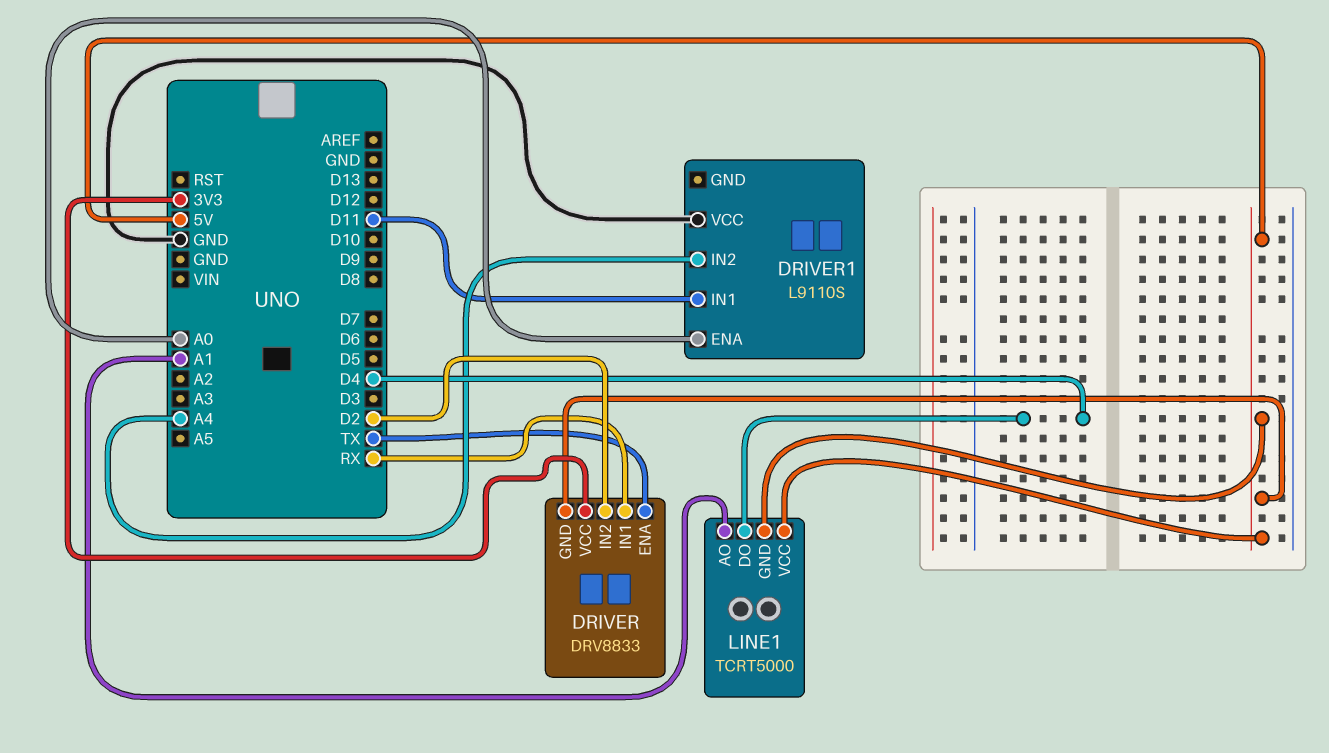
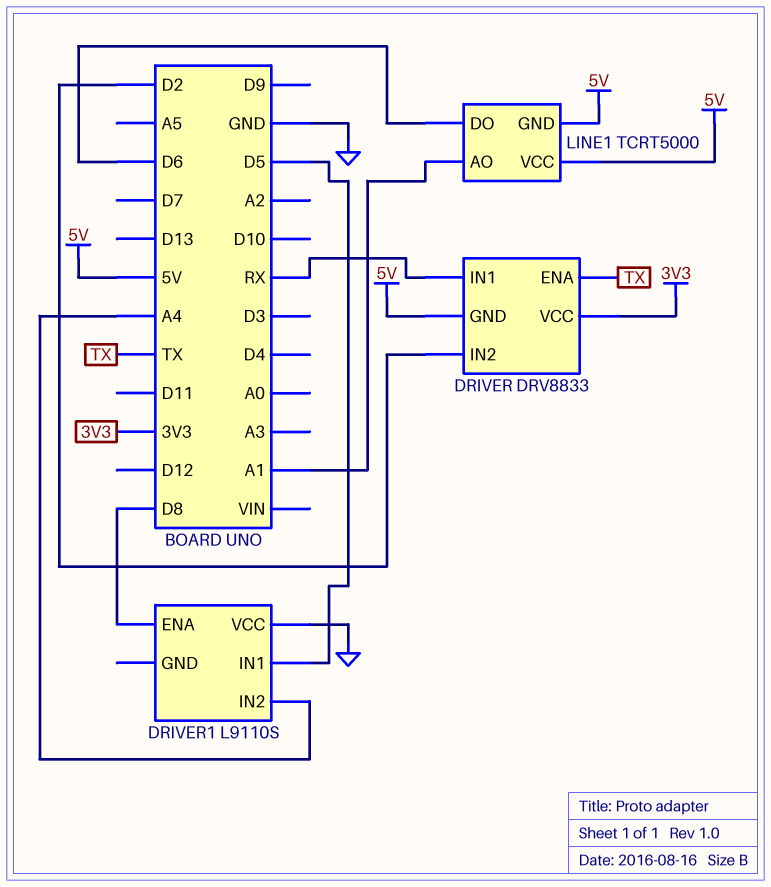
DRIVER1 pin ENA: A0 -> D8
DRIVER1 pin IN1: D11 -> D5
LINE1 pin DO: D4 -> D6

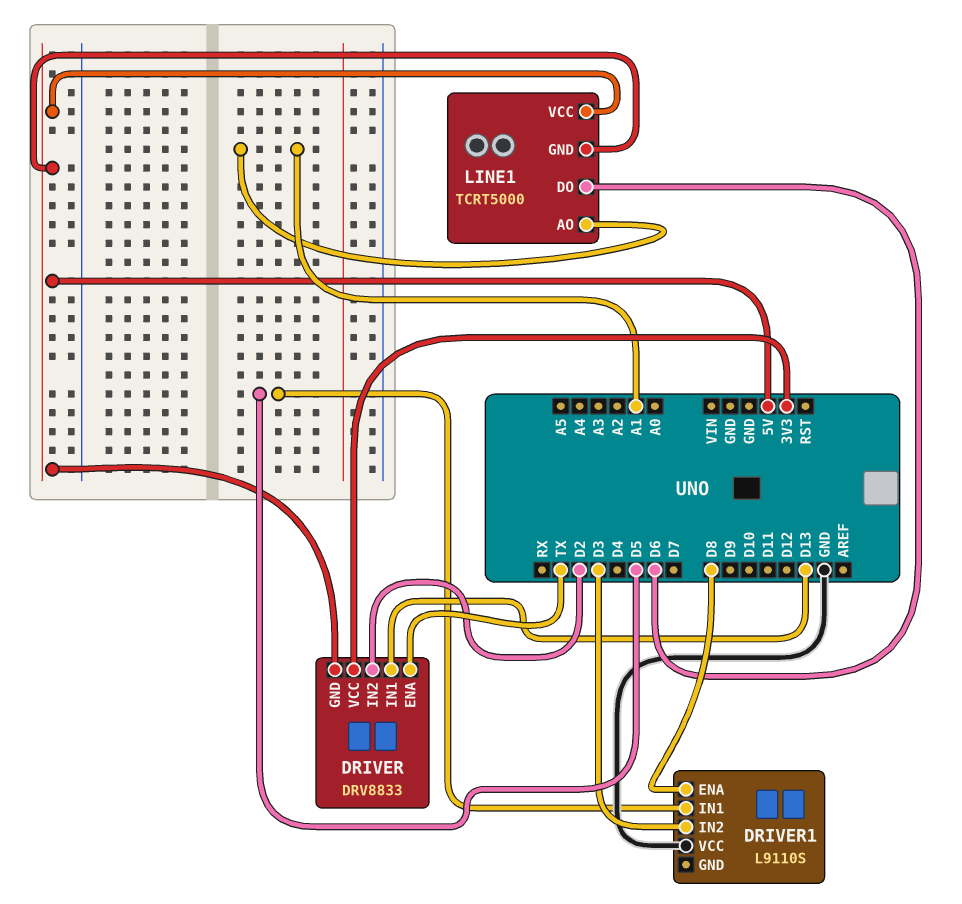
DRIVER pin IN1: RX -> D13
DRIVER1 pin IN2: A4 -> D3

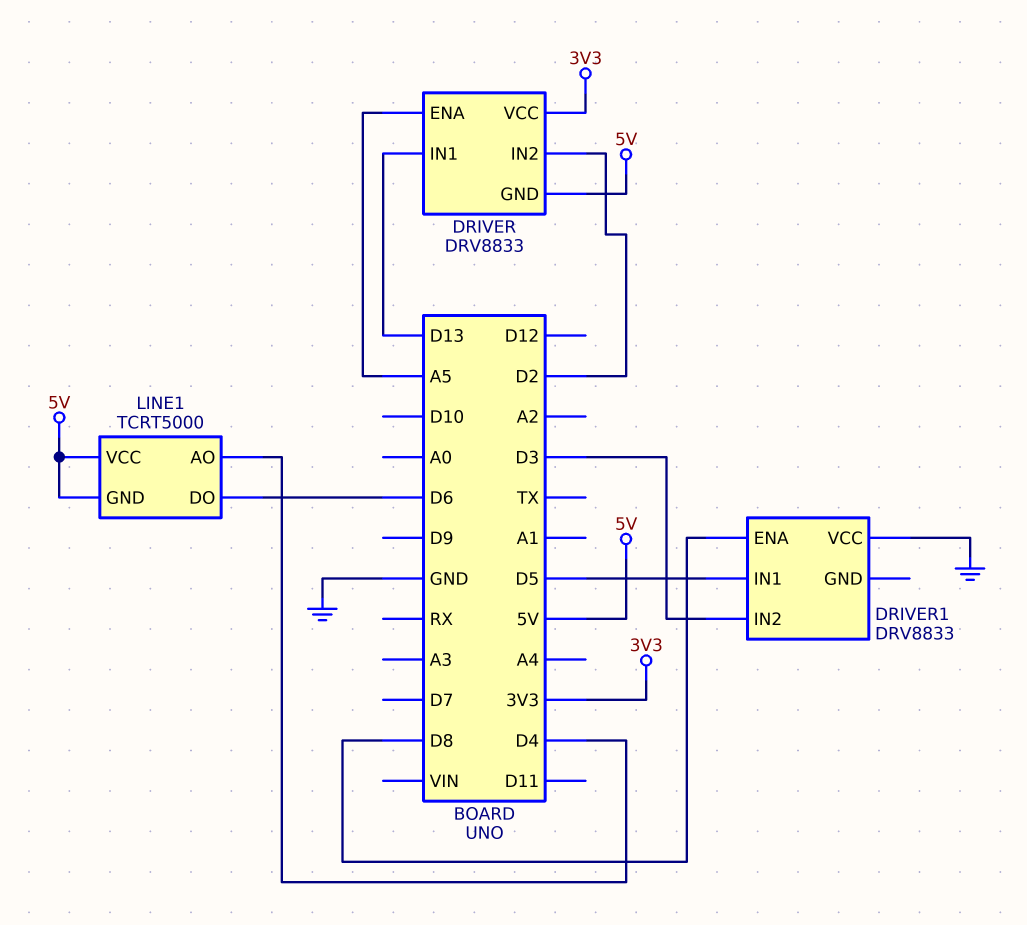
DRIVER pin ENA: TX -> A5
DRIVER1: L9110S -> DRV8833
LINE1 pin AO: A1 -> D4

